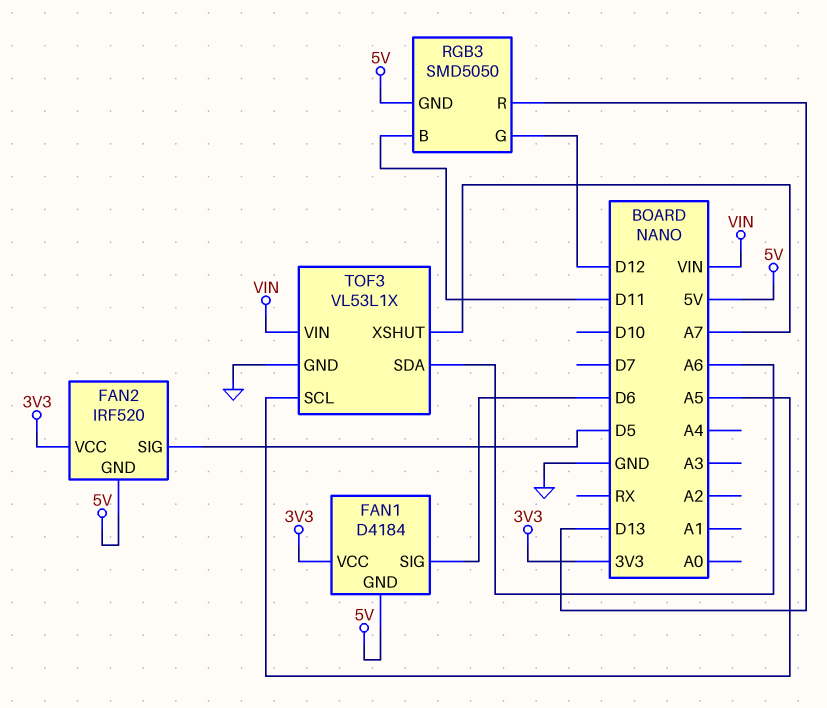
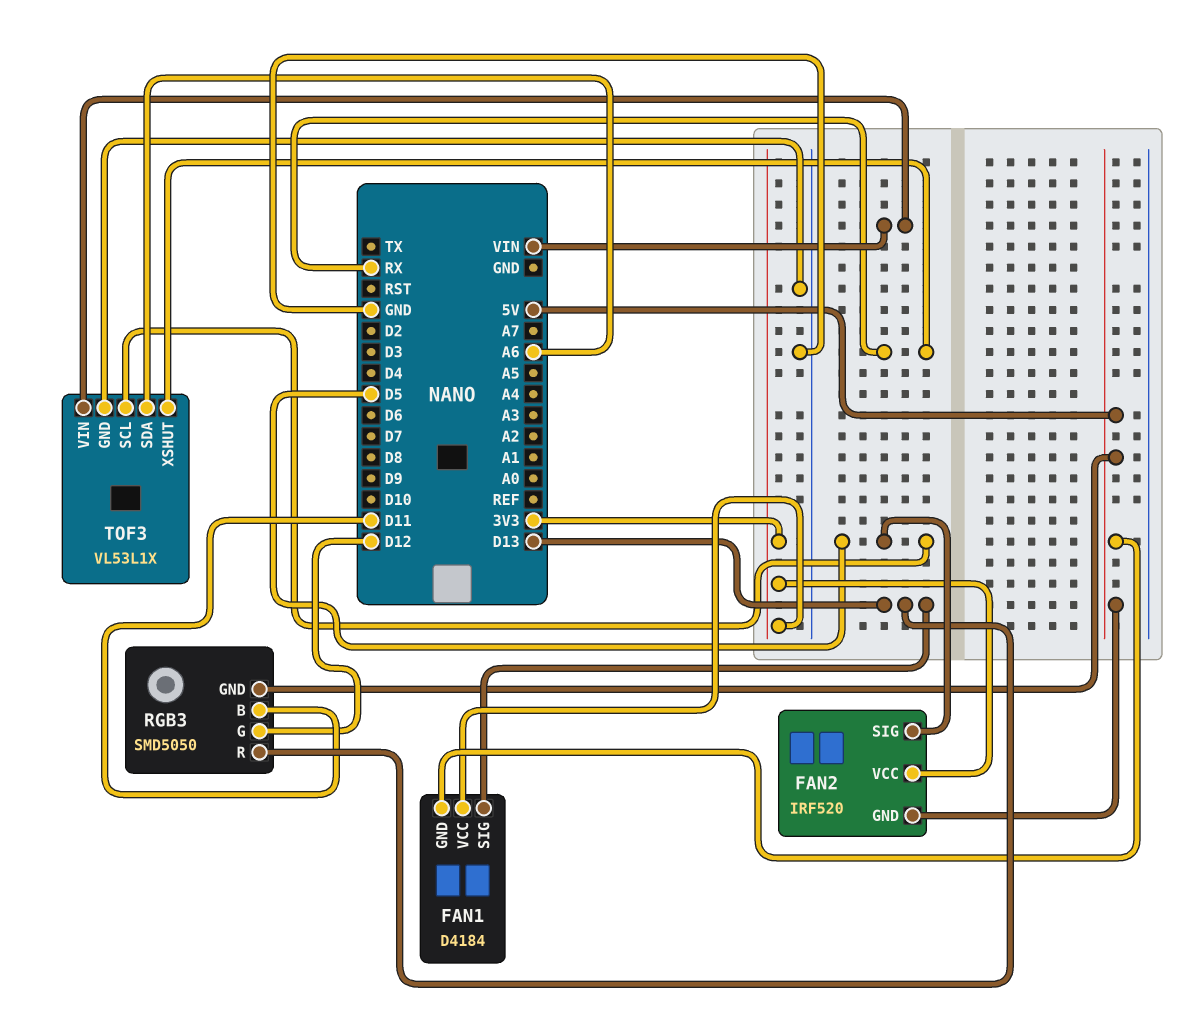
FAN1 pin SIG: D6 -> D13
TOF3 pin SCL: A5 -> D5
TOF3 pin XSHUT: A7 -> RX

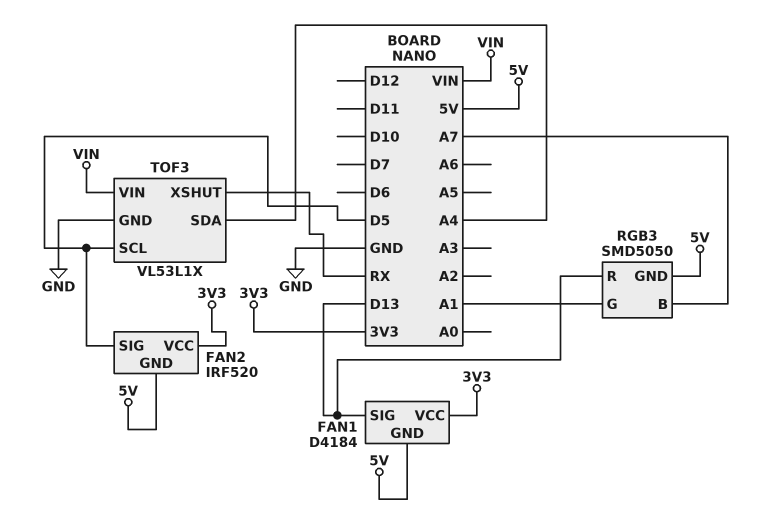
RGB3 pin B: D11 -> A7
RGB3 pin G: D12 -> A1
TOF3 pin SDA: A6 -> A4

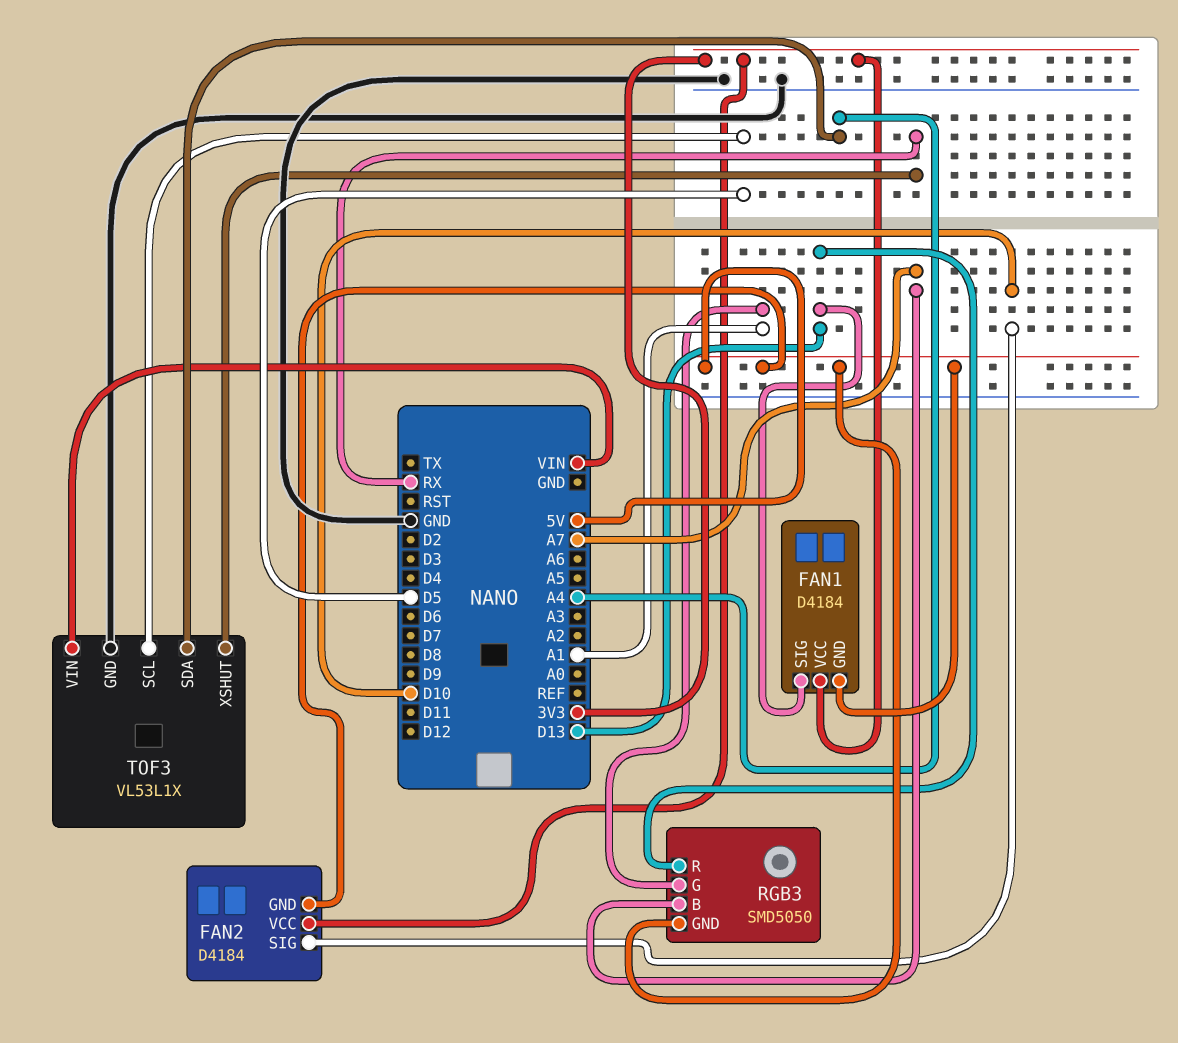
FAN2: IRF520 -> D4184
FAN2 pin SIG: D5 -> D10

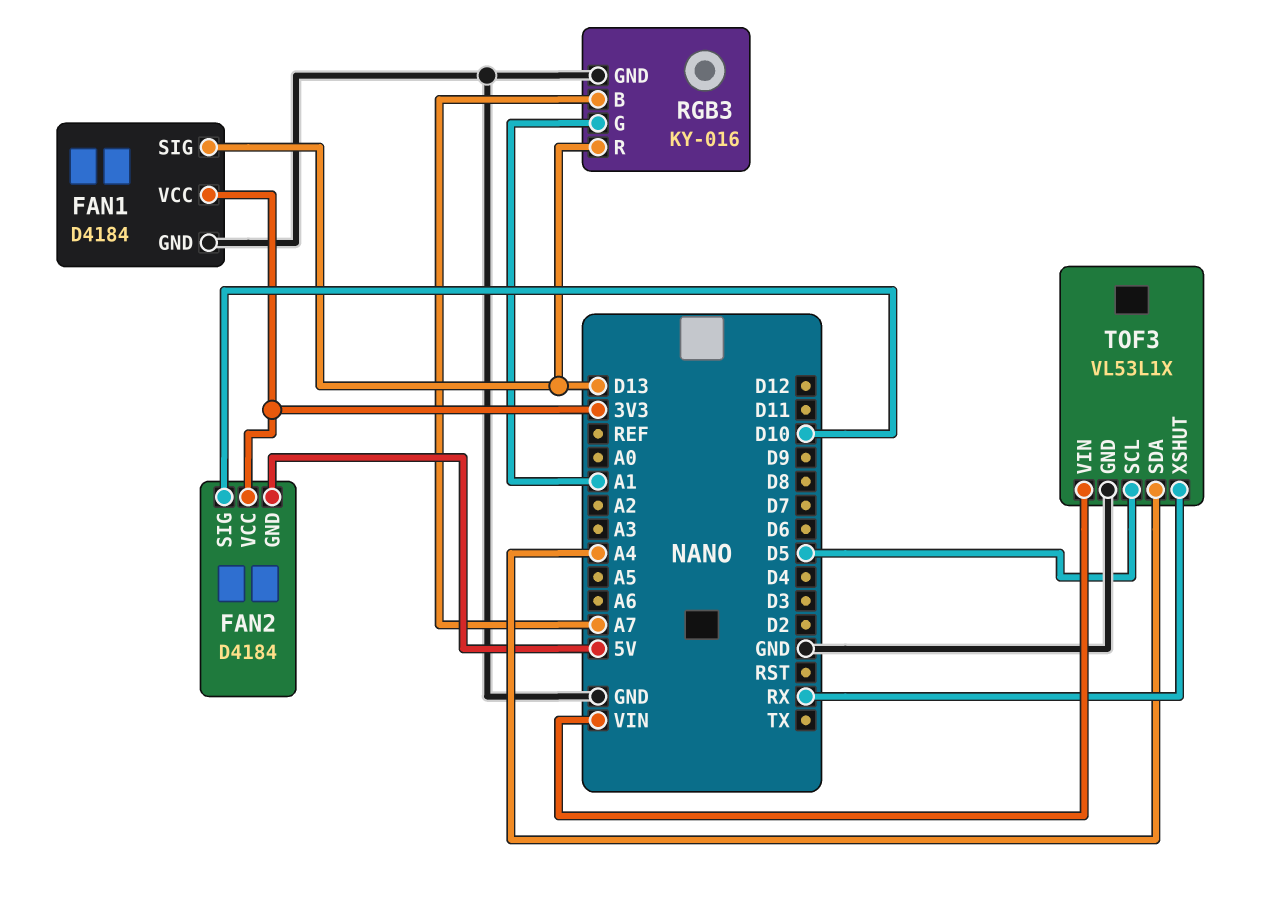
FAN1 pin GND: 5V -> GND
RGB3: SMD5050 -> KY-016
RGB3 pin GND: 5V -> GND

